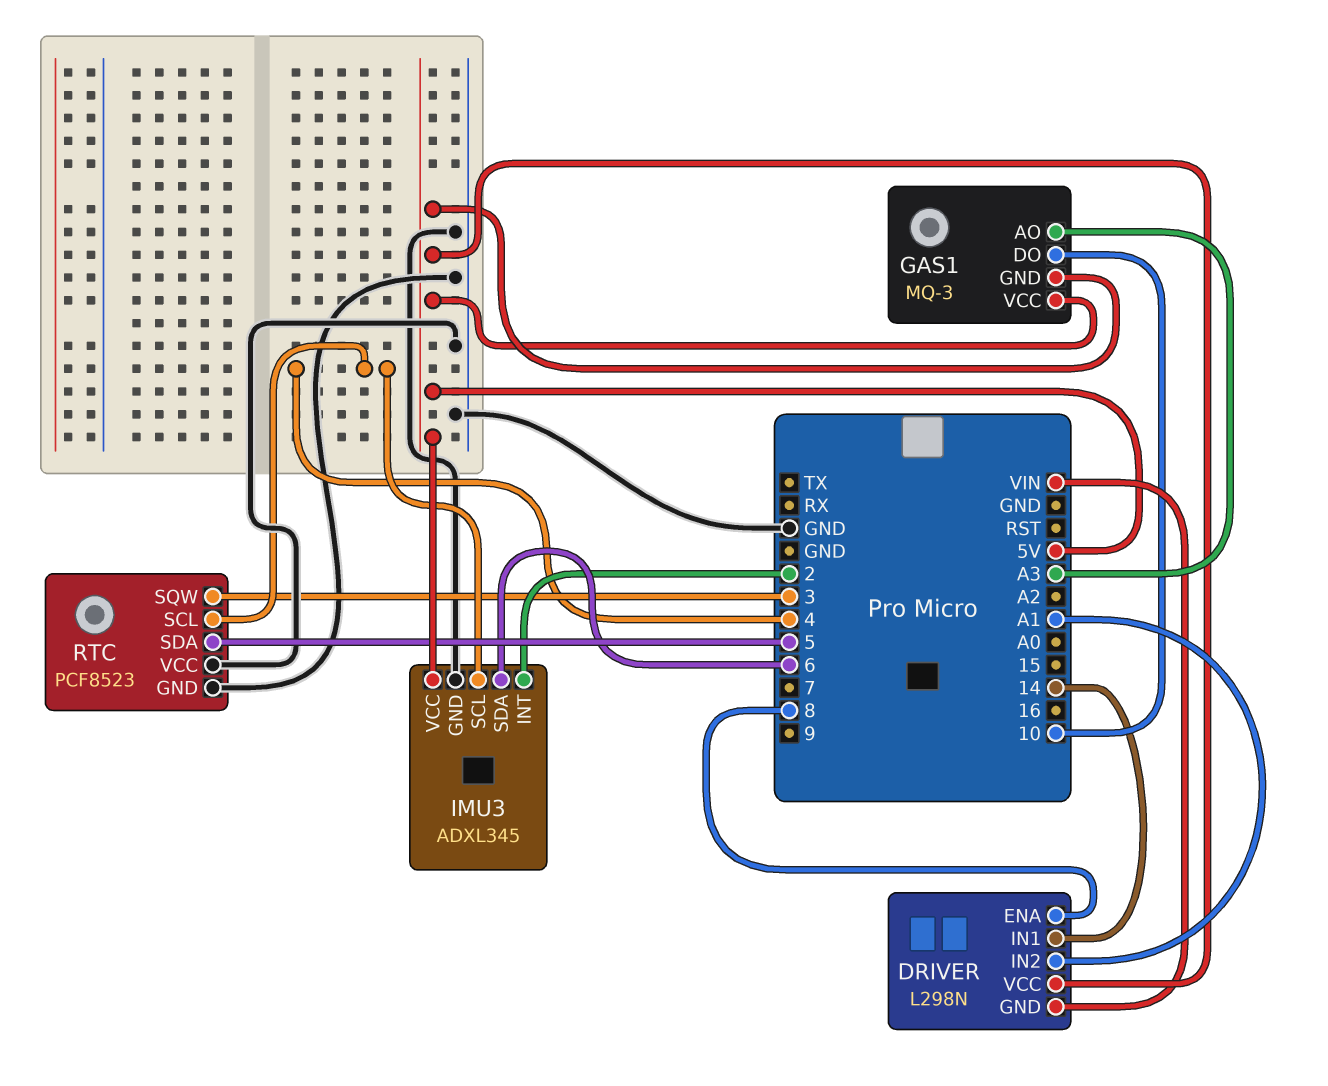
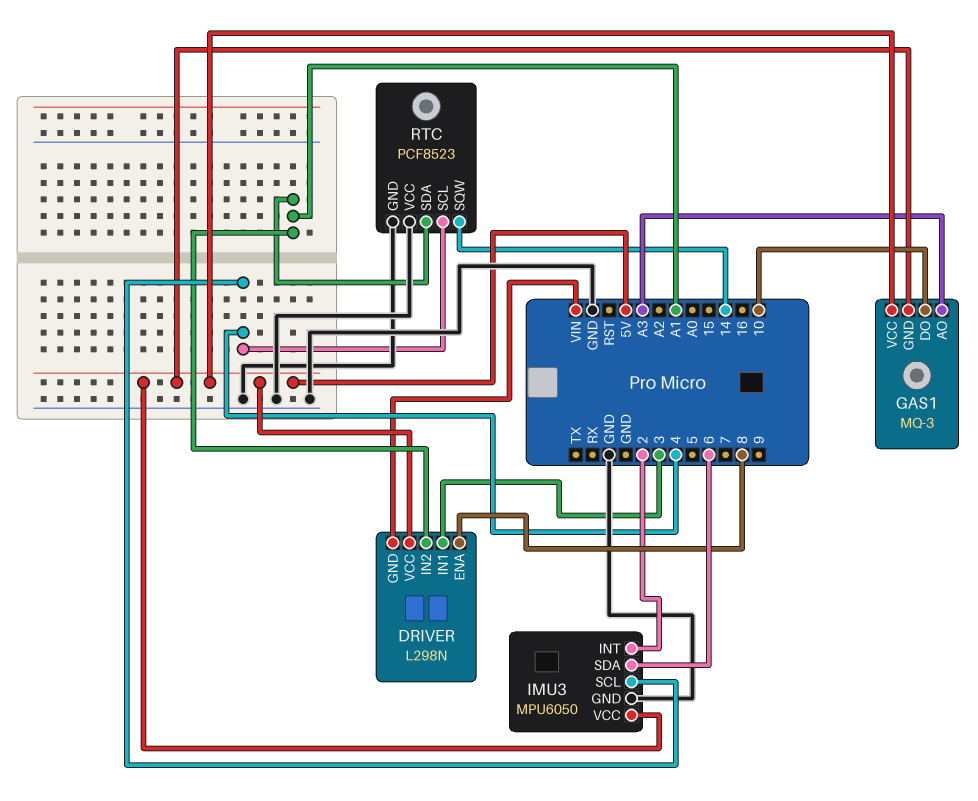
DRIVER pin IN1: 14 -> 3
IMU3: ADXL345 -> MPU6050
RTC pin SDA: 5 -> A1
RTC pin SQW: 3 -> 14

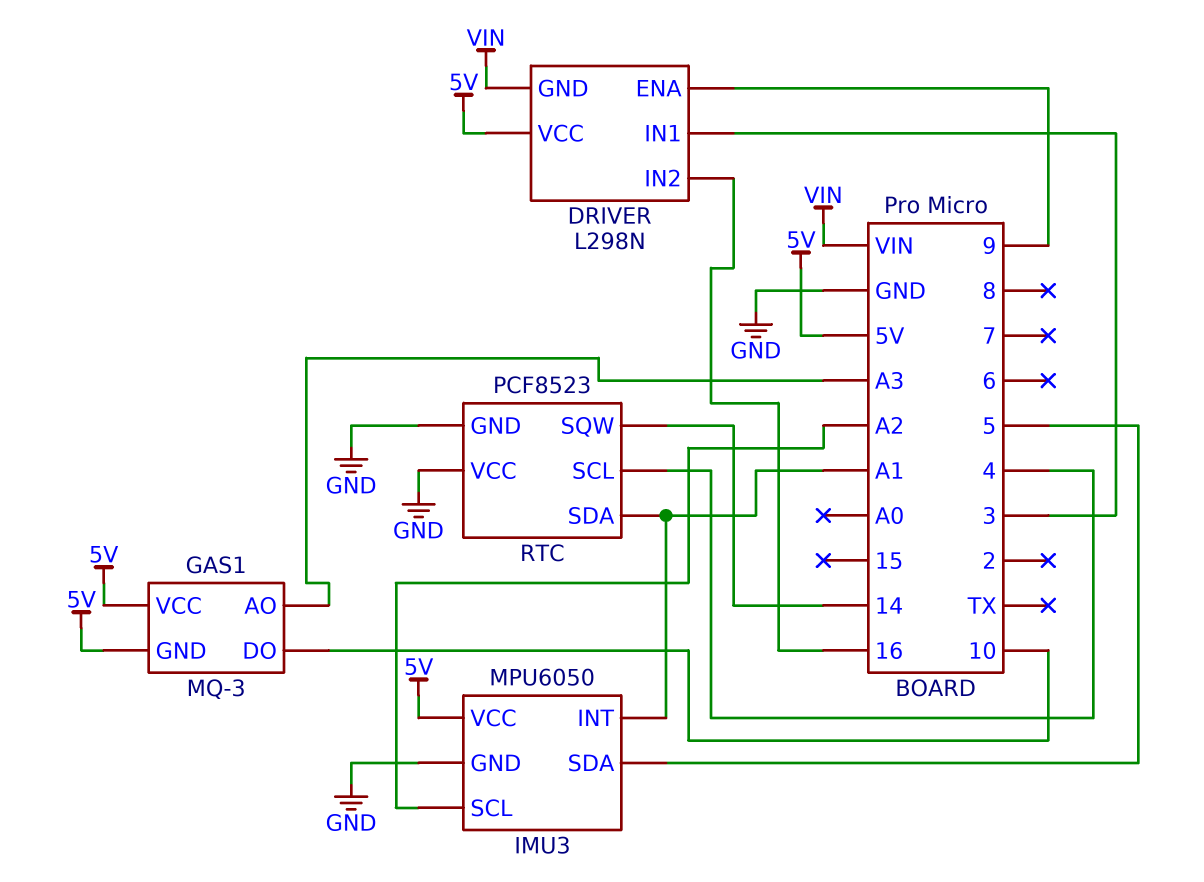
DRIVER pin ENA: 8 -> 9
DRIVER pin IN2: A1 -> 16
IMU3 pin INT: 2 -> A1
IMU3 pin SCL: 4 -> A2
IMU3 pin SDA: 6 -> 5

